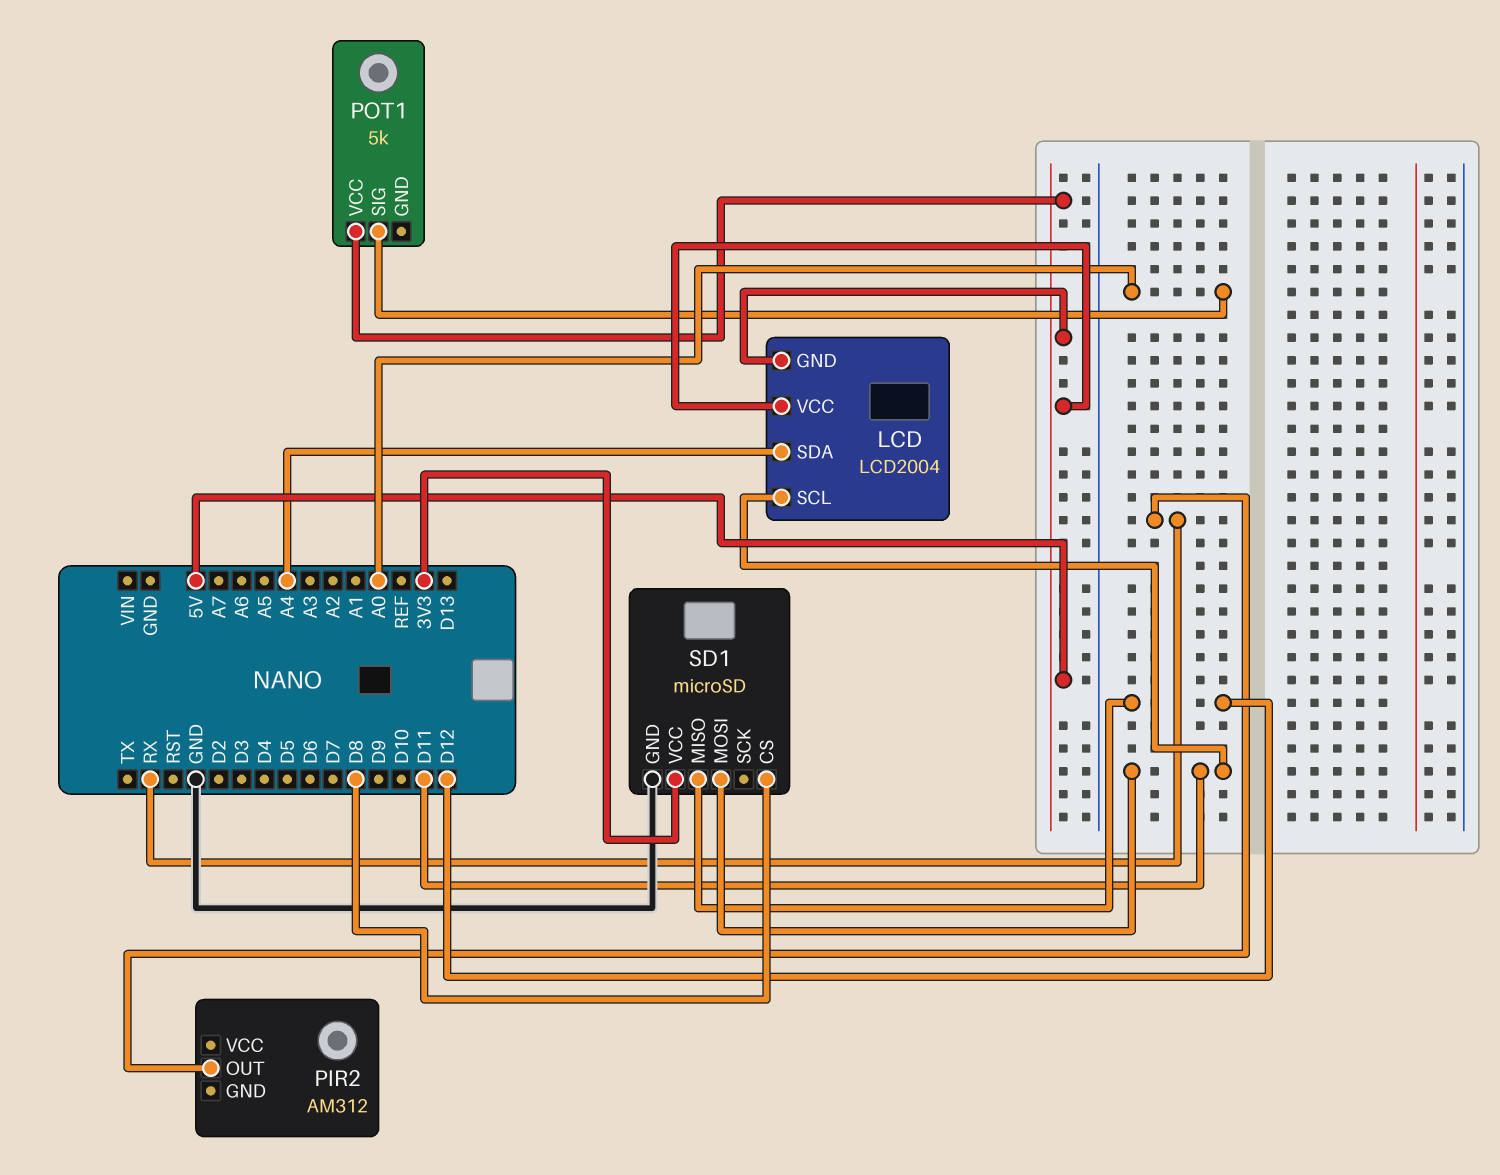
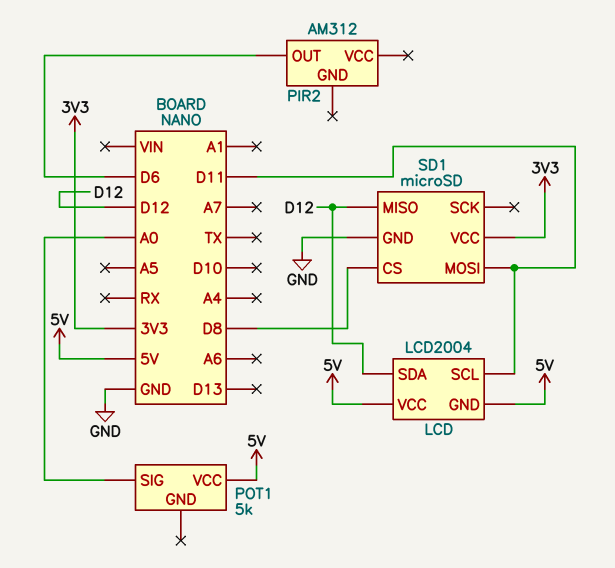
LCD pin SDA: A4 -> D12
PIR2 pin OUT: RX -> D6

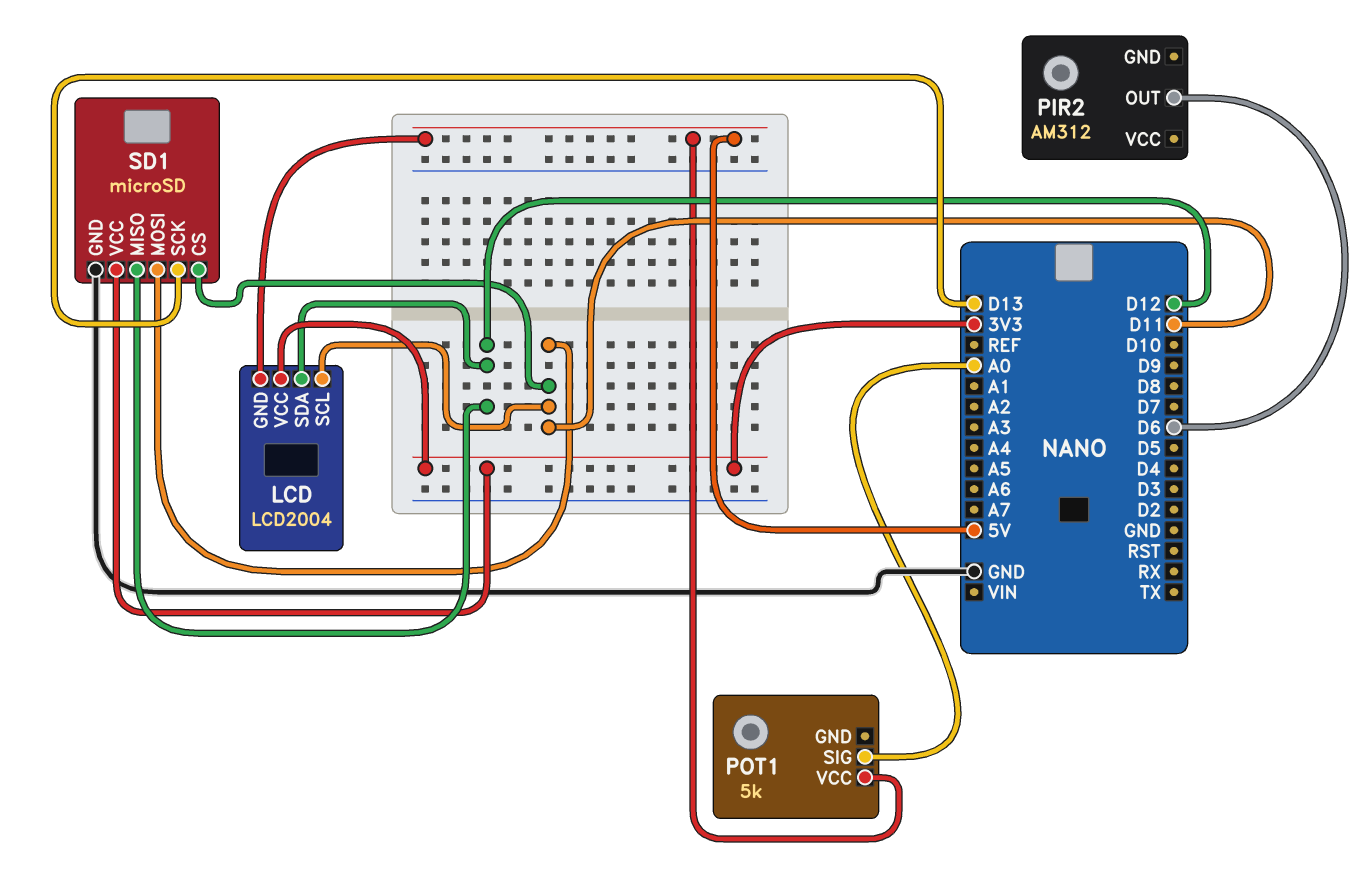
LCD pin VCC: 5V -> 3V3
SD1 pin CS: D8 -> D11
SD1 pin SCK: none -> D13

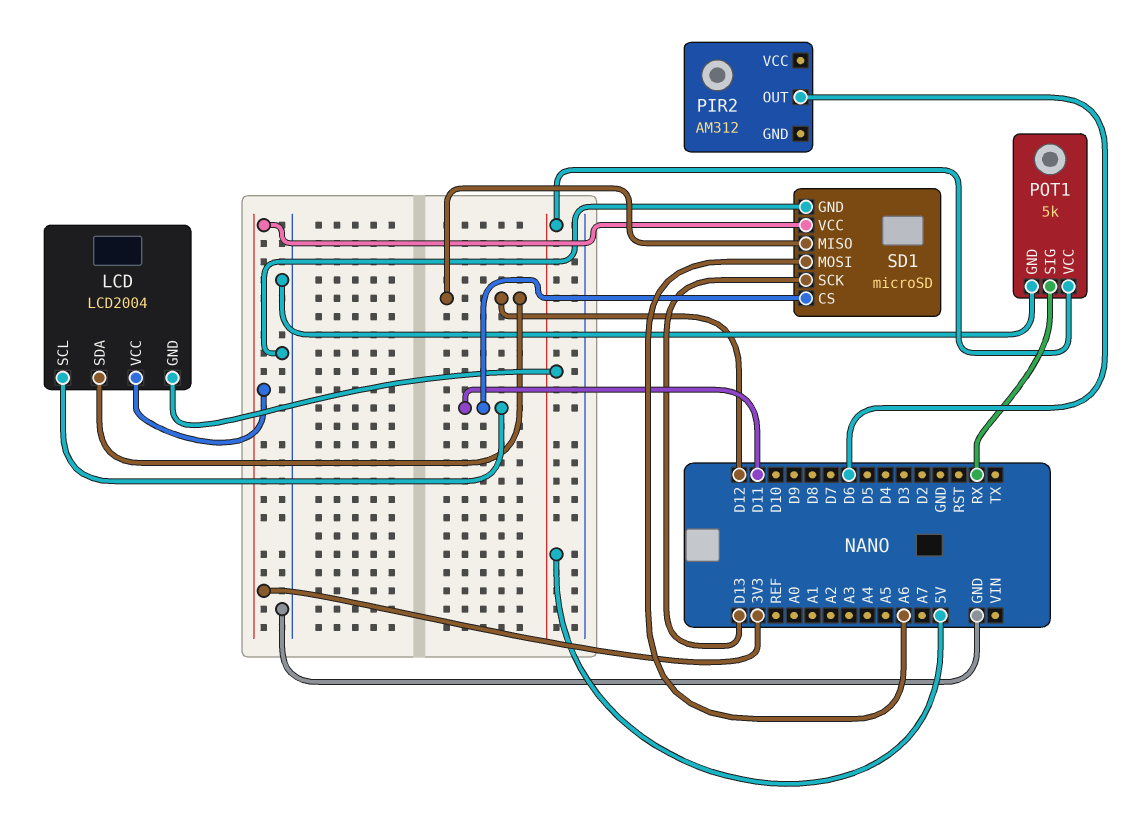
POT1 pin GND: none -> GND
POT1 pin SIG: A0 -> RX
SD1 pin MOSI: D11 -> A6

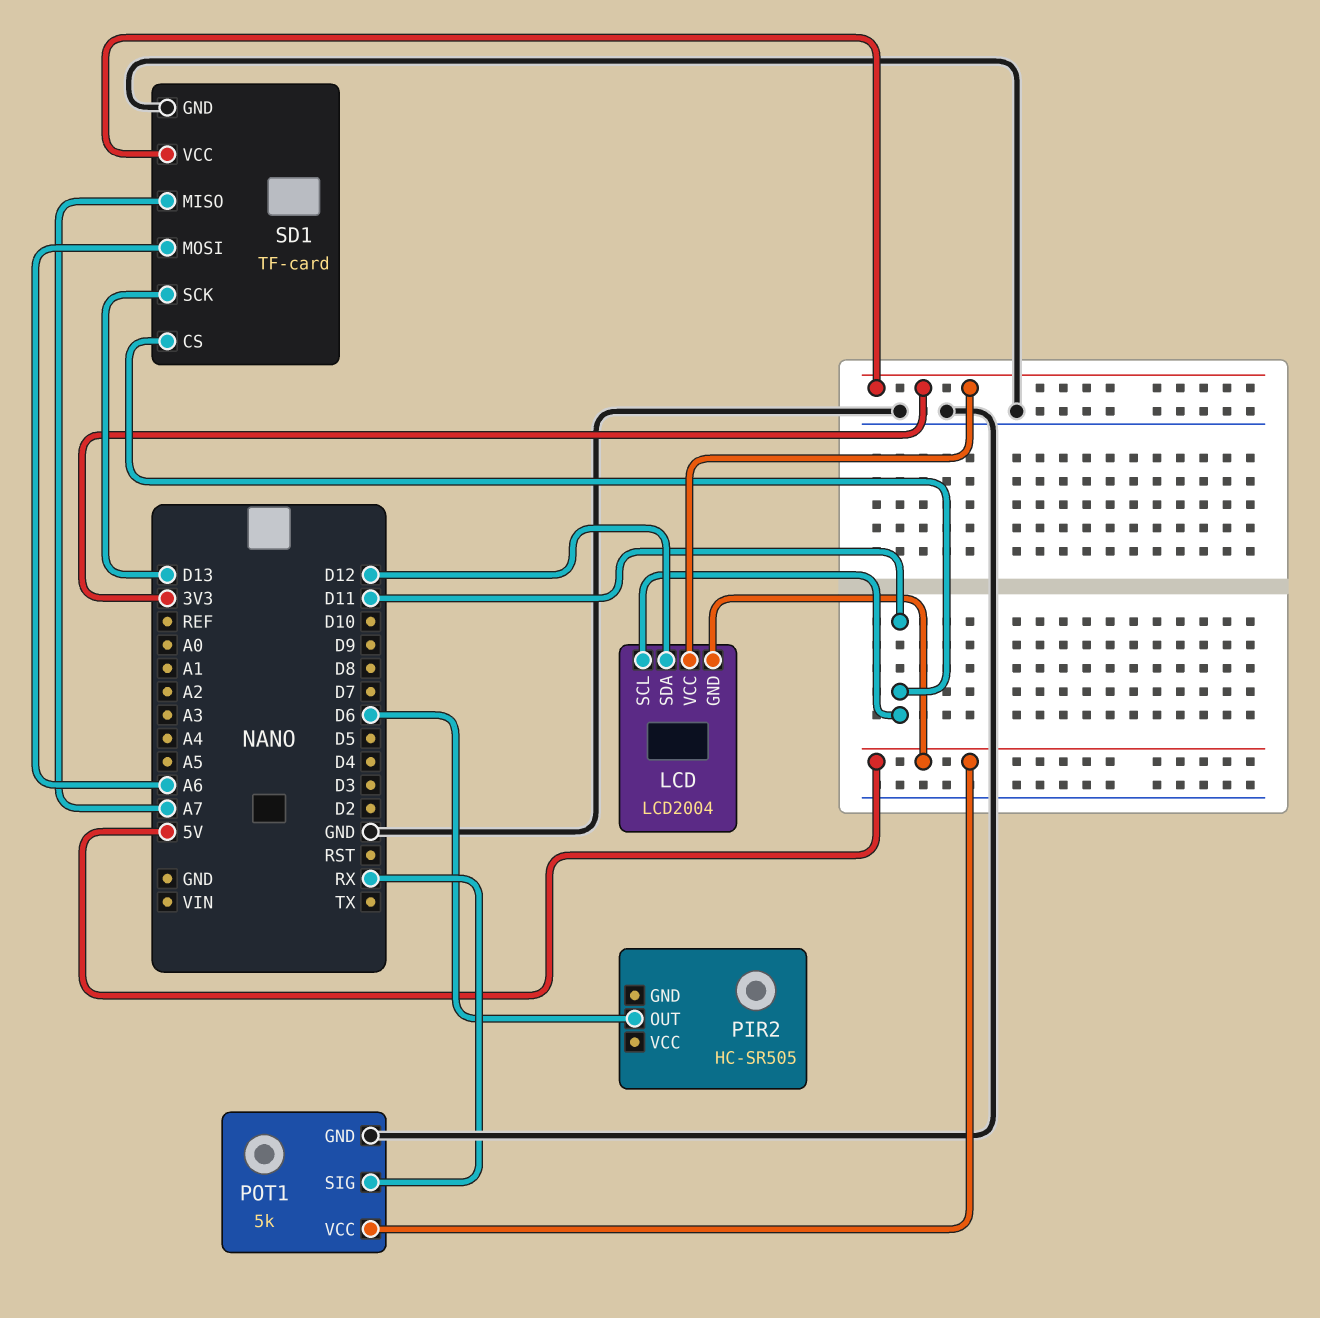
PIR2: AM312 -> HC-SR505
SD1: microSD -> TF-card
SD1 pin MISO: D12 -> A7

